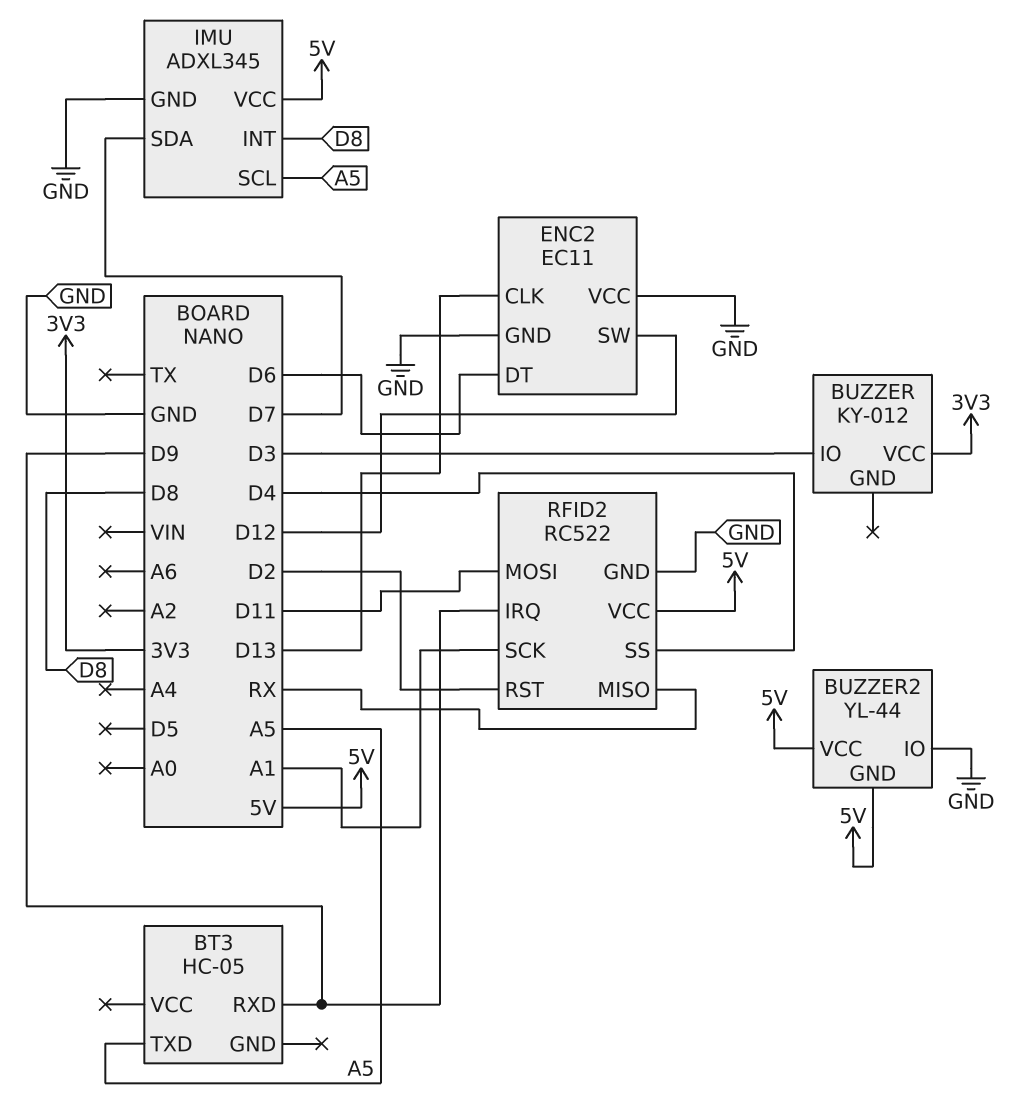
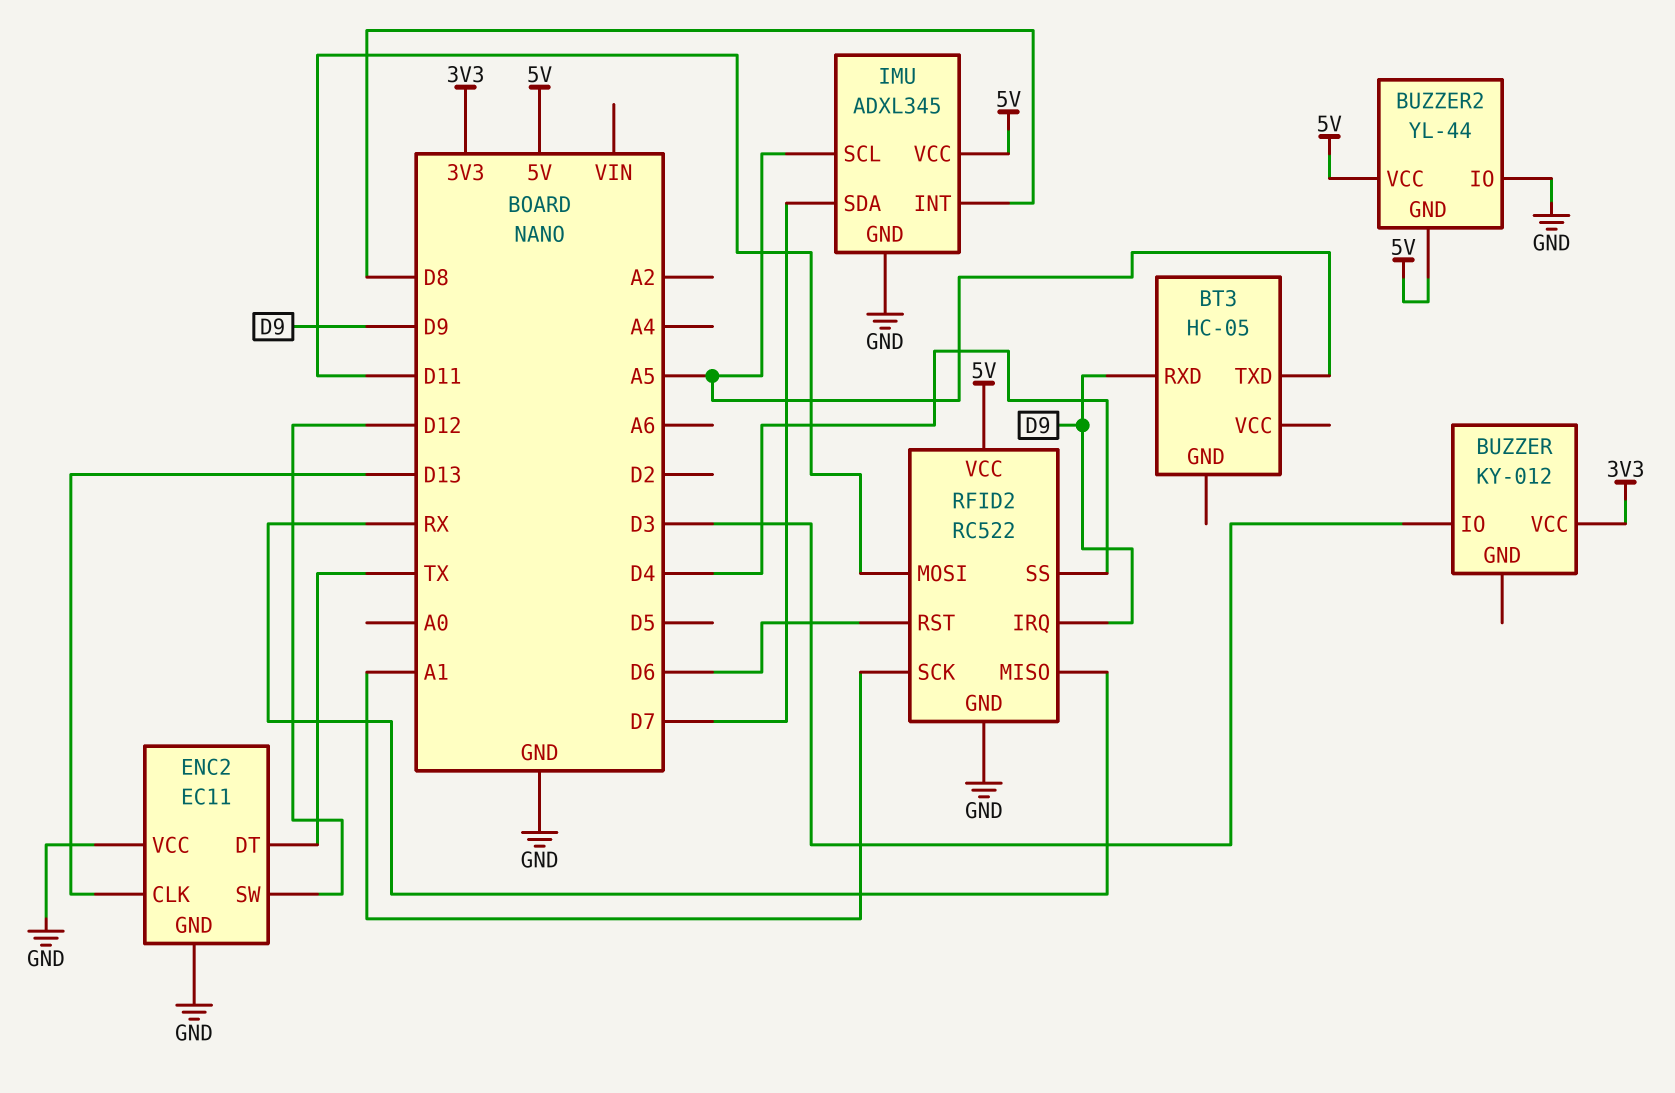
ENC2 pin DT: D6 -> TX
RFID2 pin RST: D2 -> D6

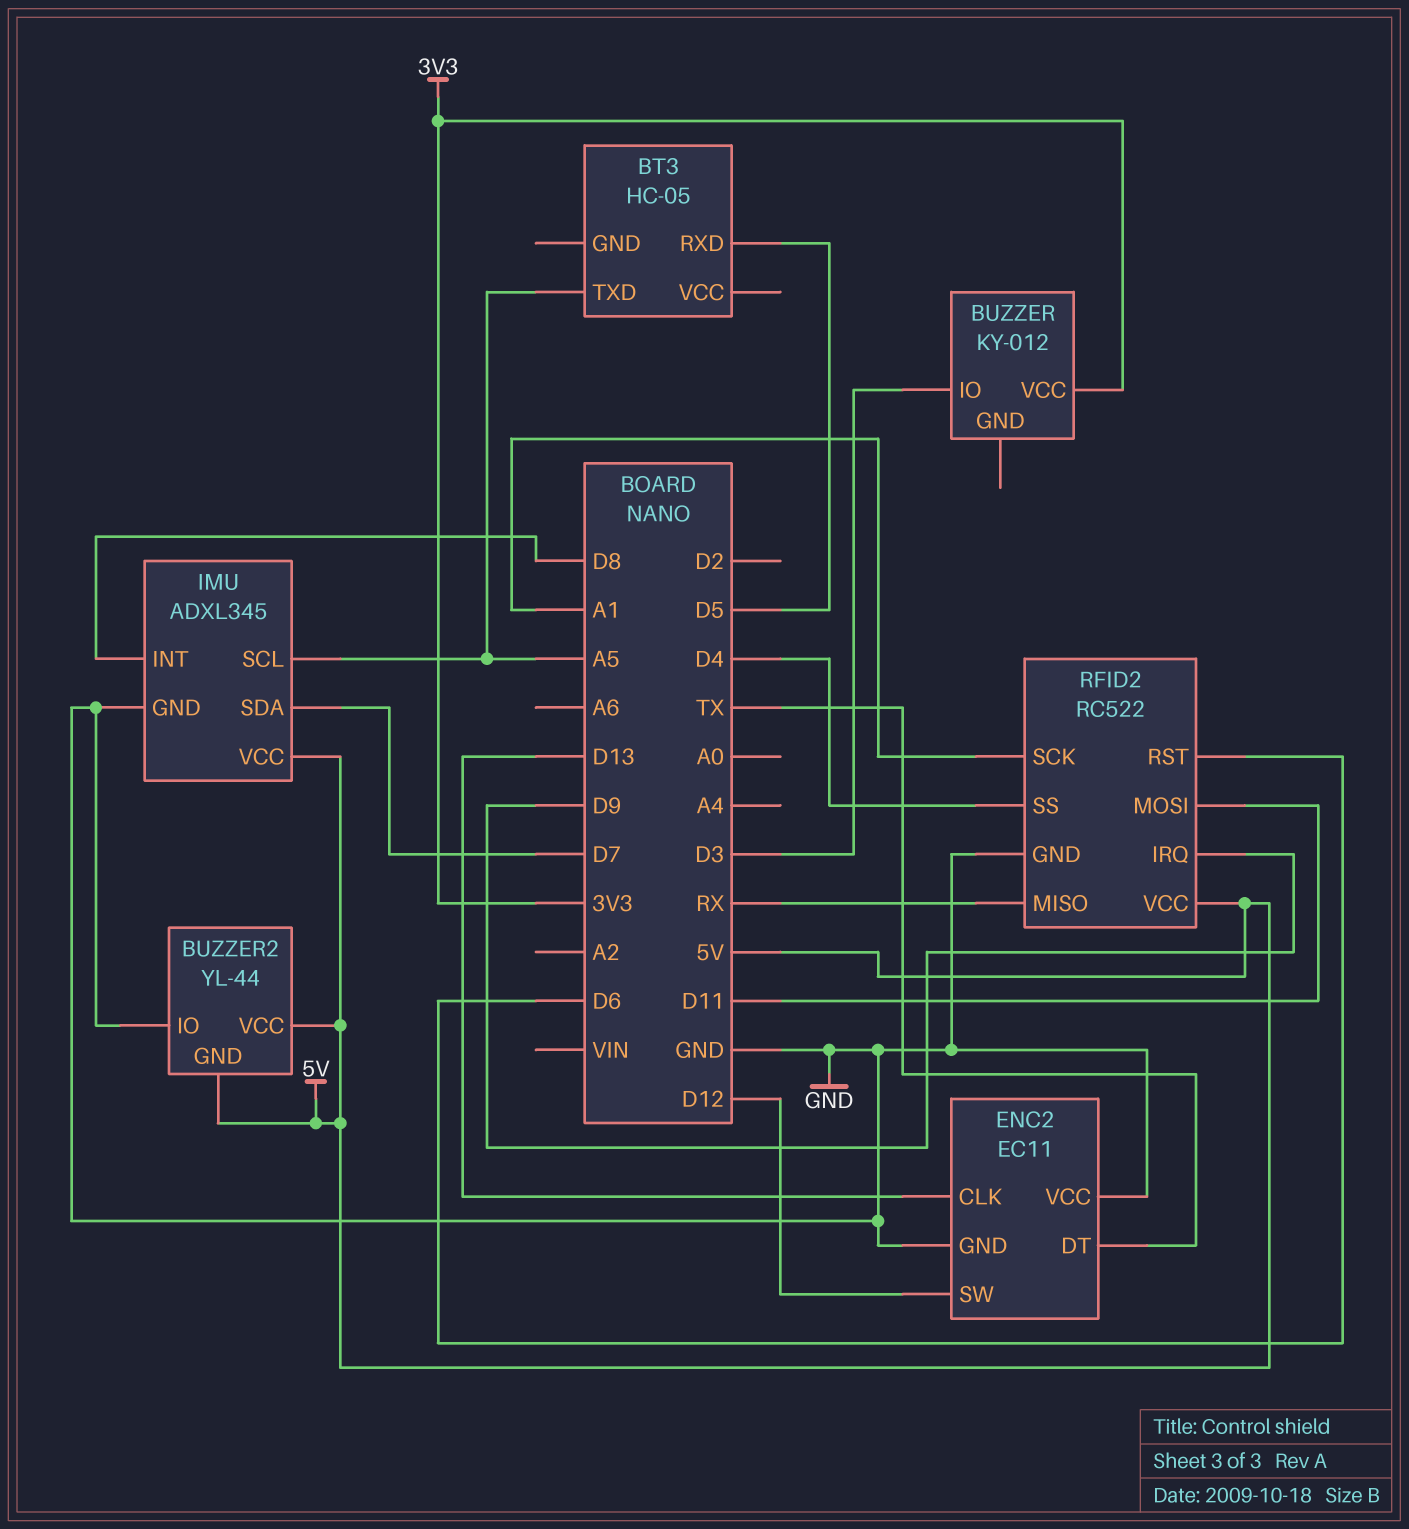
BT3 pin RXD: D9 -> D5

